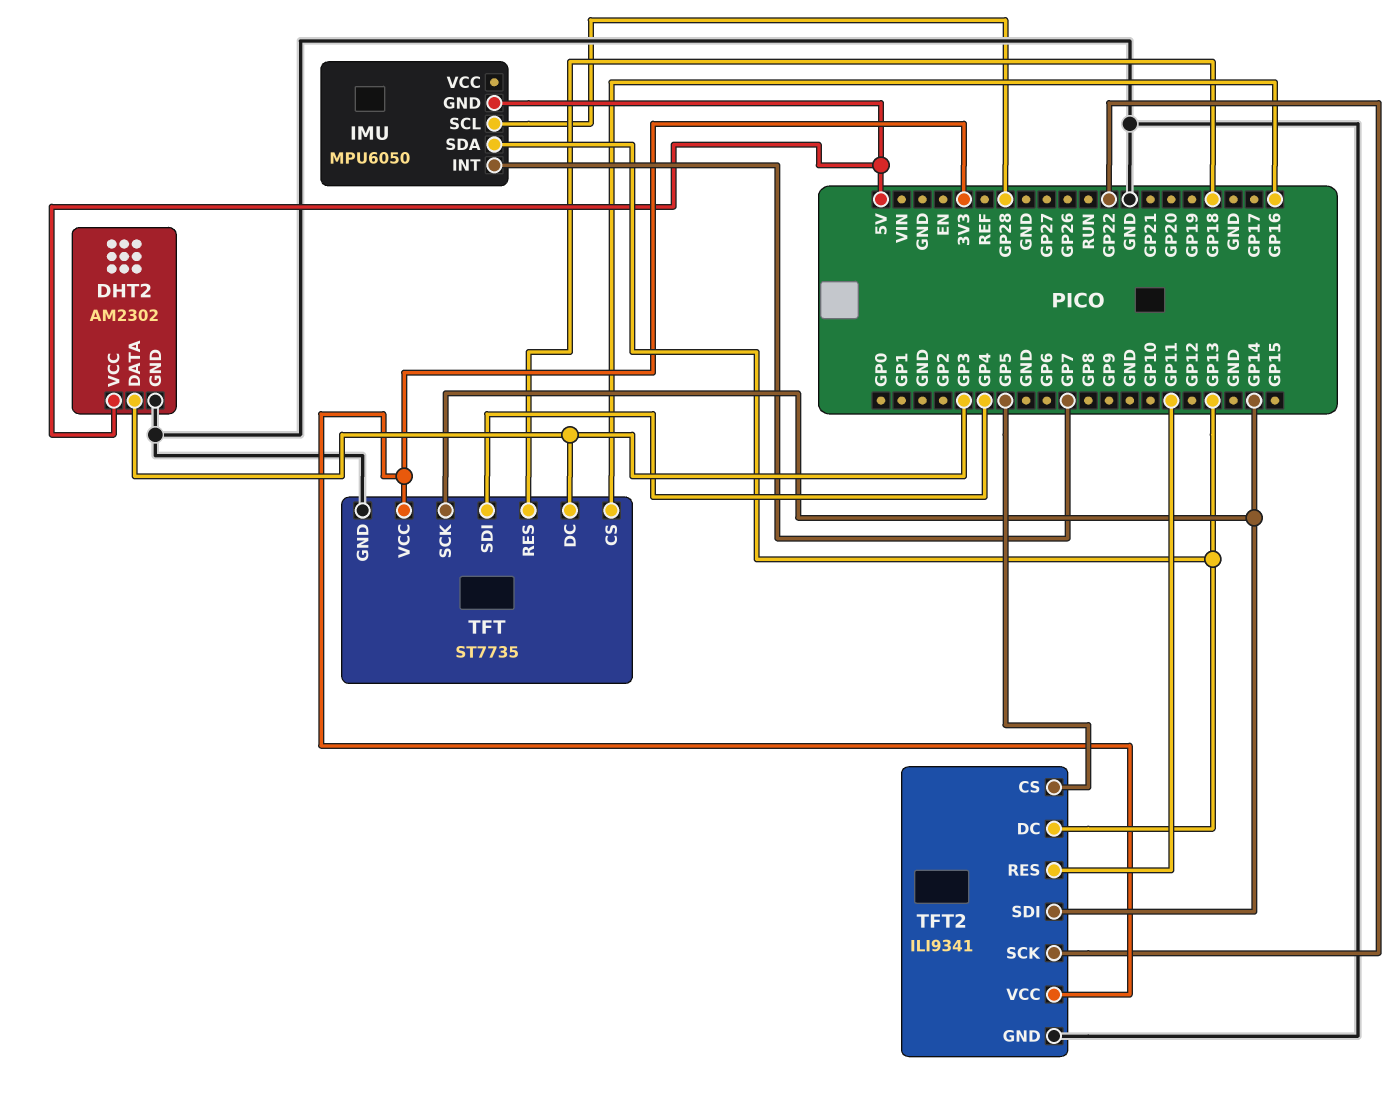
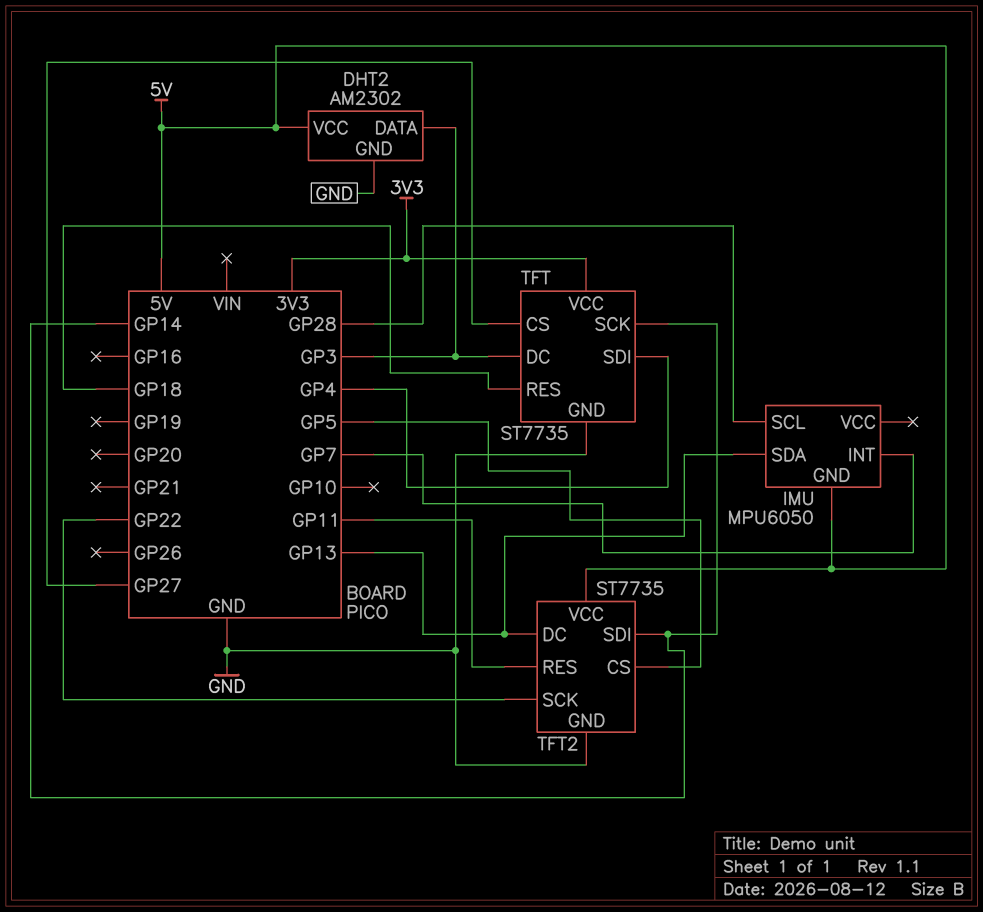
TFT pin CS: GP16 -> GP27
TFT2: ILI9341 -> ST7735
TFT2 pin VCC: 3V3 -> 5V

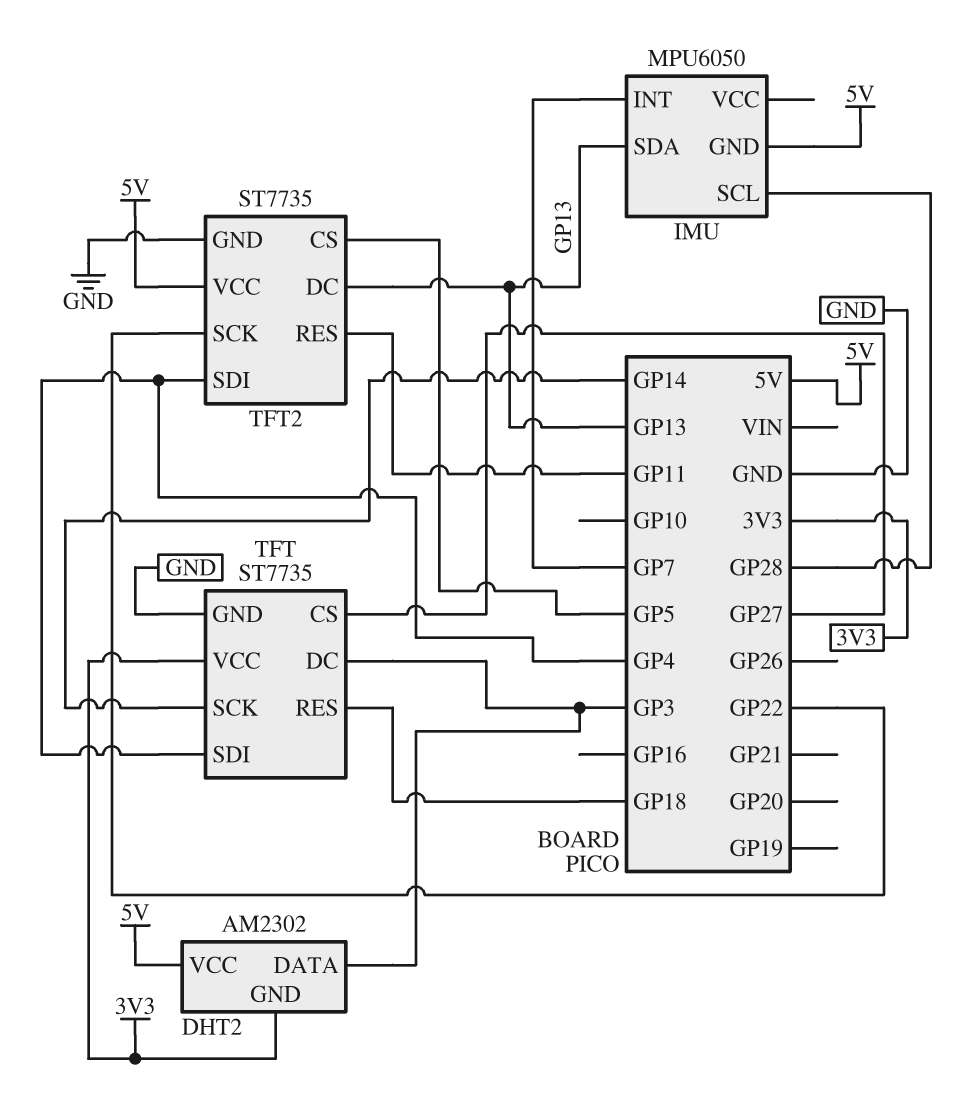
DHT2 pin GND: GND -> 3V3
TFT2 pin SDI: GP14 -> GP4

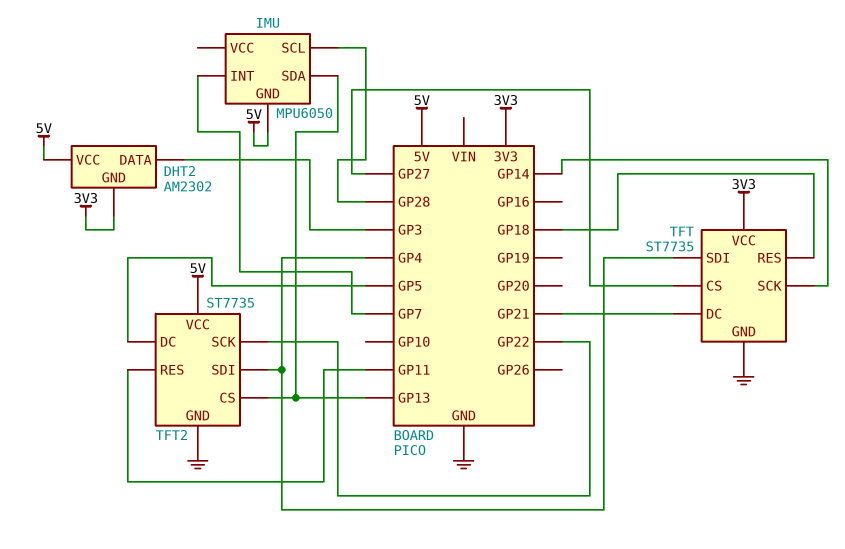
TFT pin DC: GP3 -> GP21
TFT2 pin CS: GP5 -> GP13
TFT2 pin DC: GP13 -> GP5

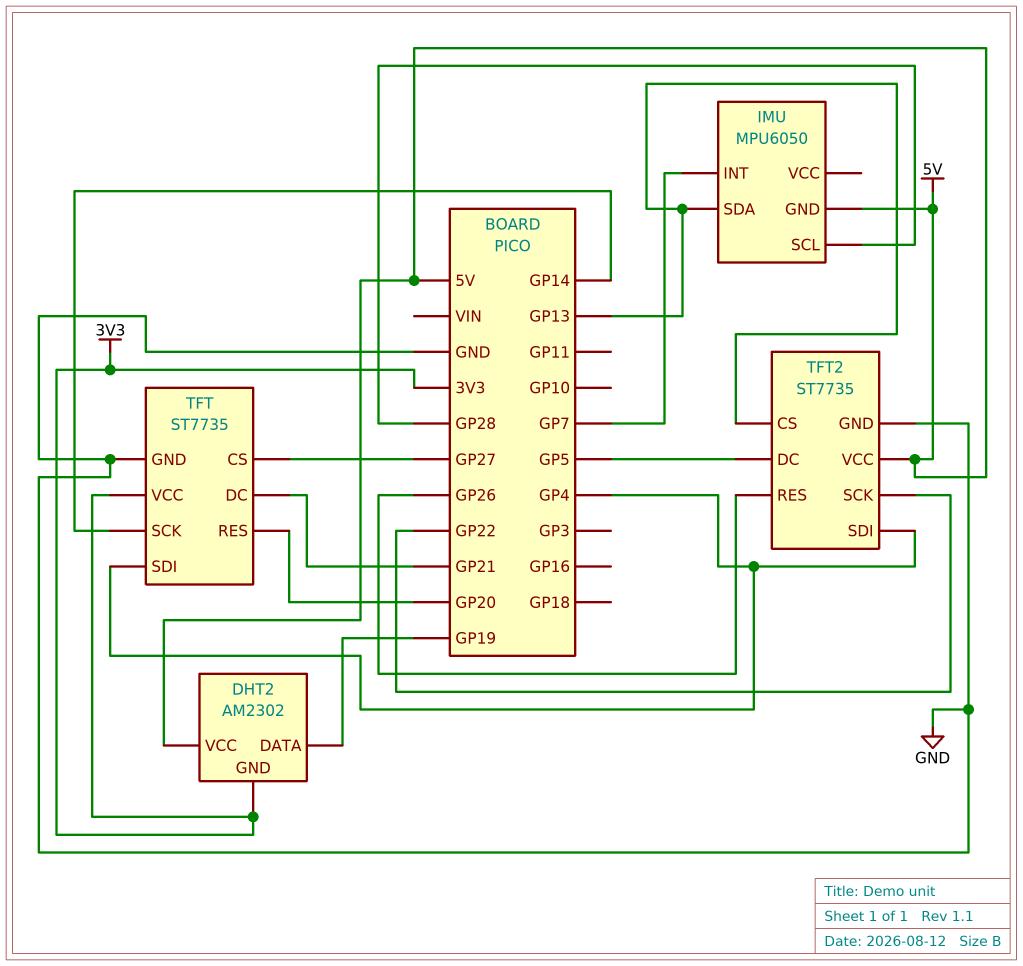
DHT2 pin DATA: GP3 -> GP19
TFT pin RES: GP18 -> GP20
TFT2 pin RES: GP11 -> GP26

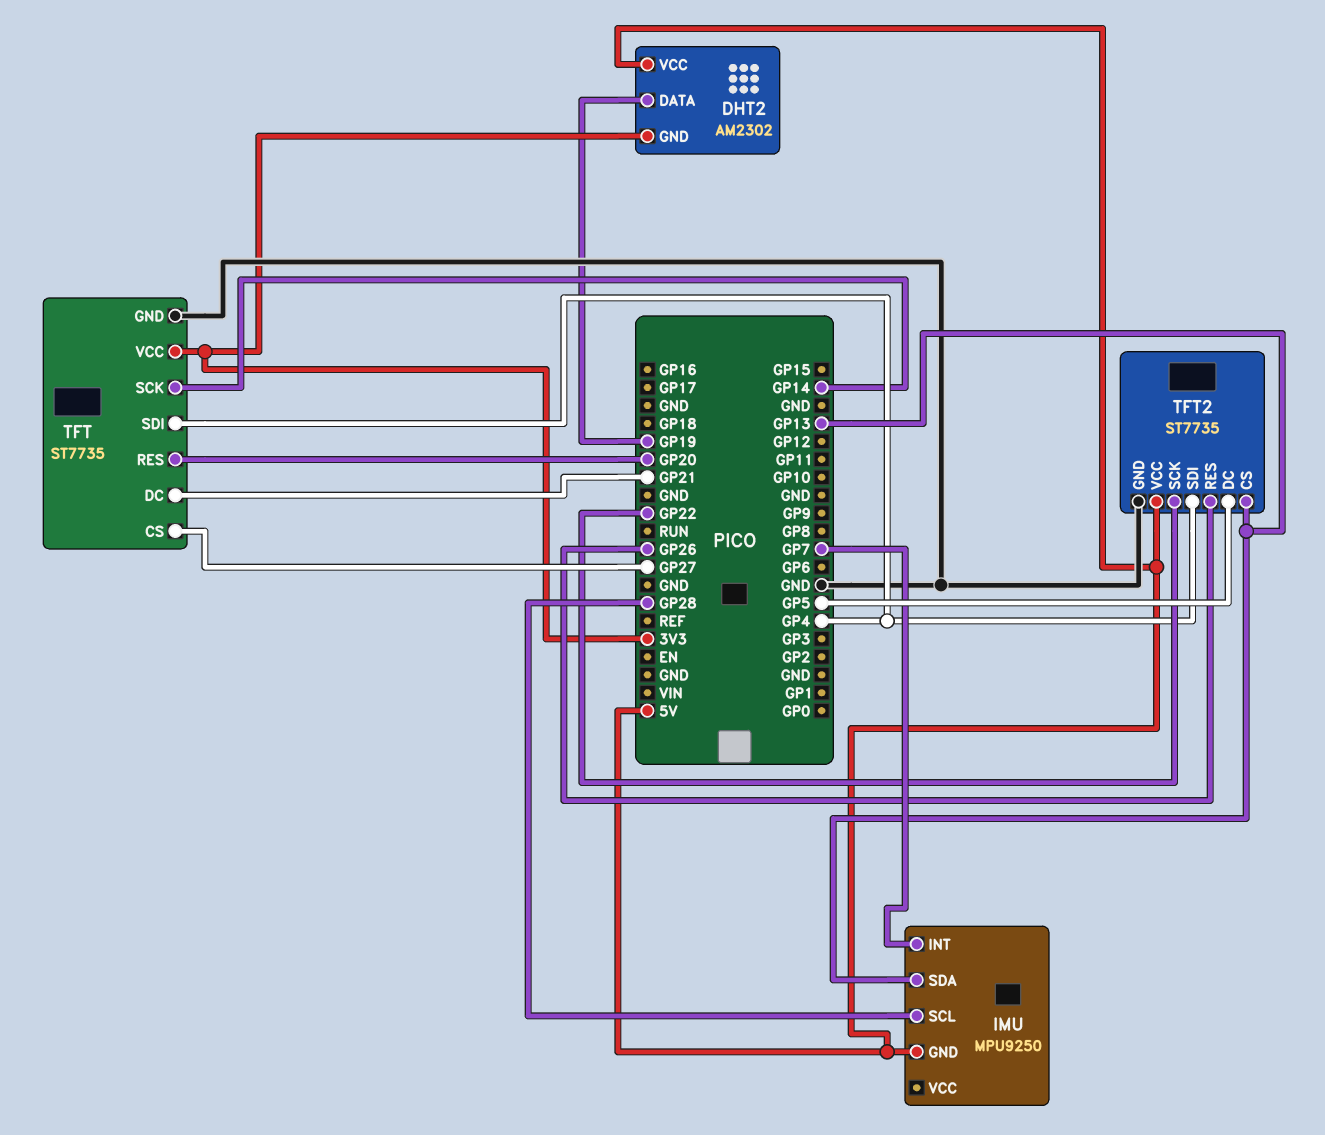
IMU: MPU6050 -> MPU9250

